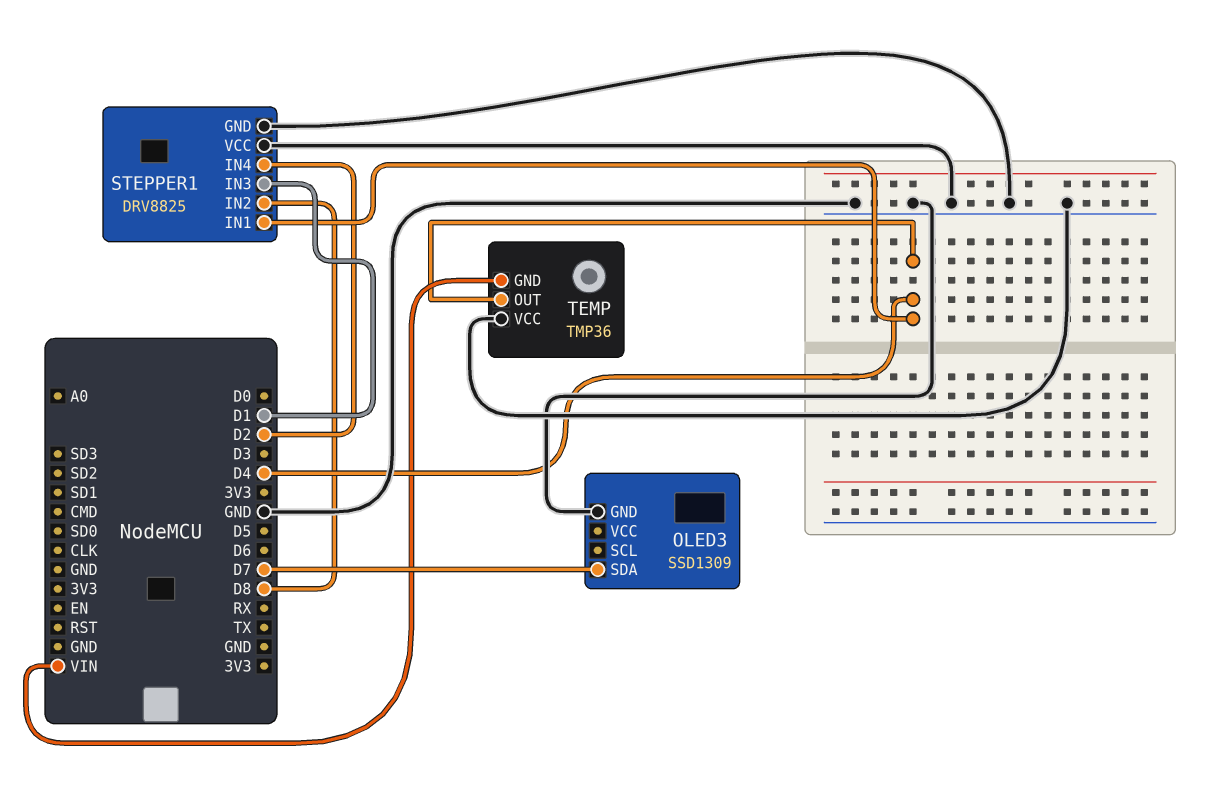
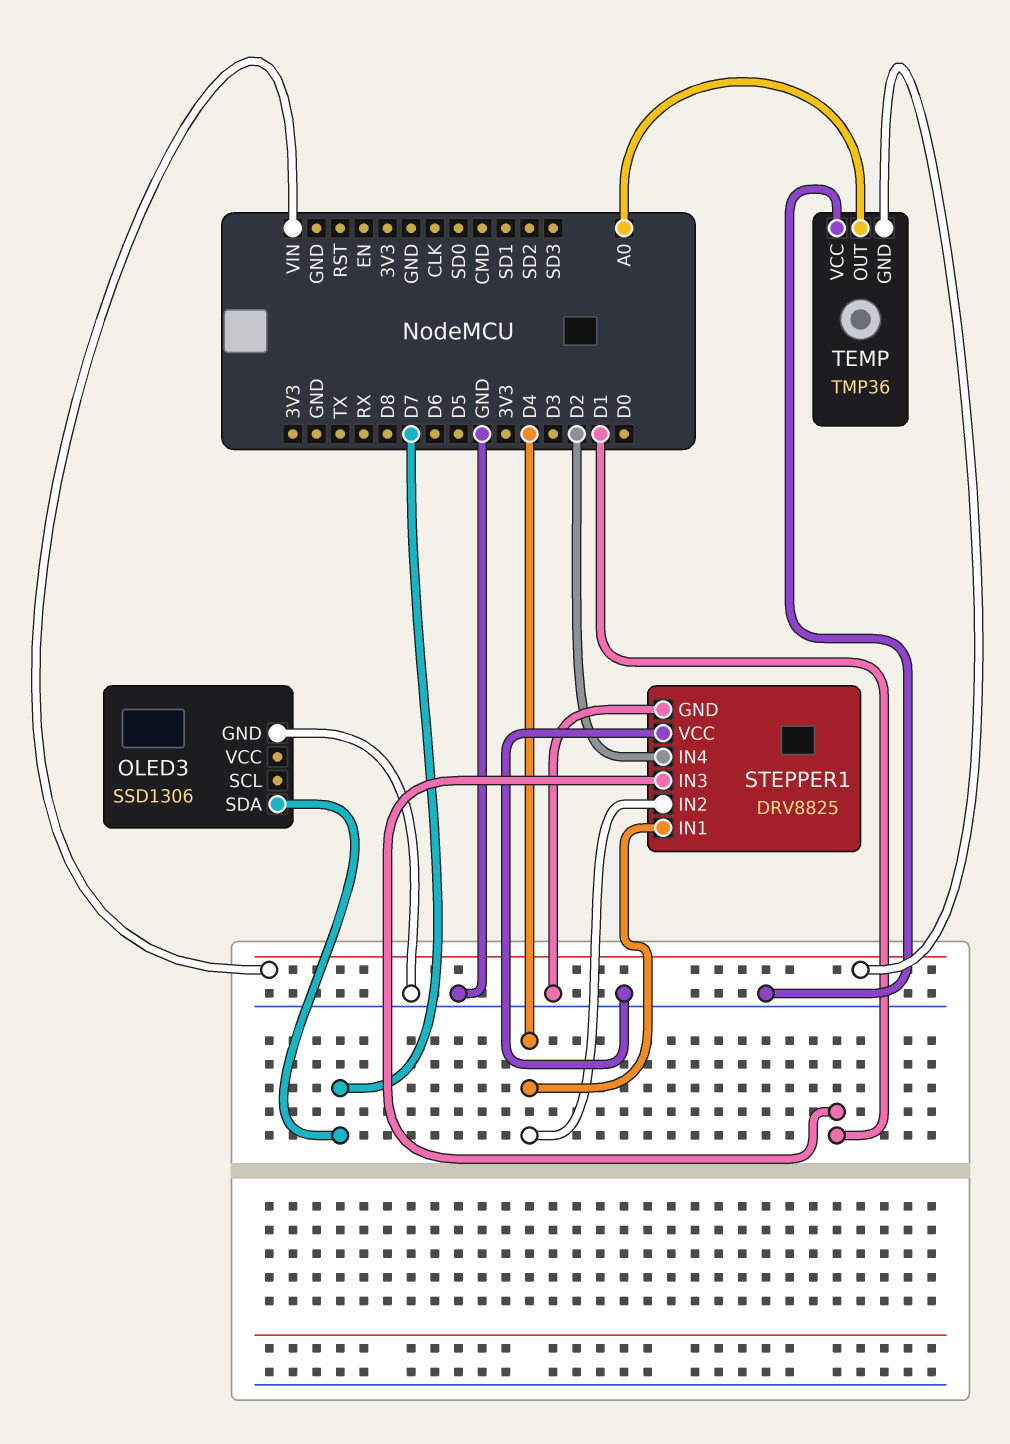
OLED3: SSD1309 -> SSD1306
STEPPER1 pin IN2: D8 -> D4
TEMP pin OUT: D4 -> A0

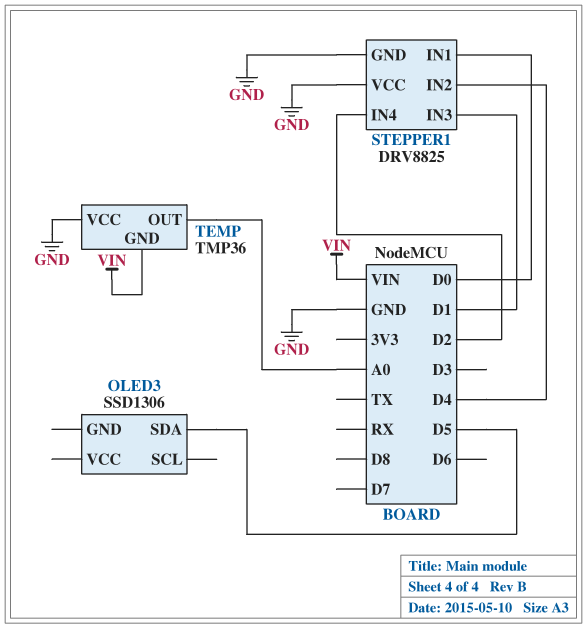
OLED3 pin GND: GND -> none
OLED3 pin SDA: D7 -> D5
STEPPER1 pin IN1: D4 -> D0

